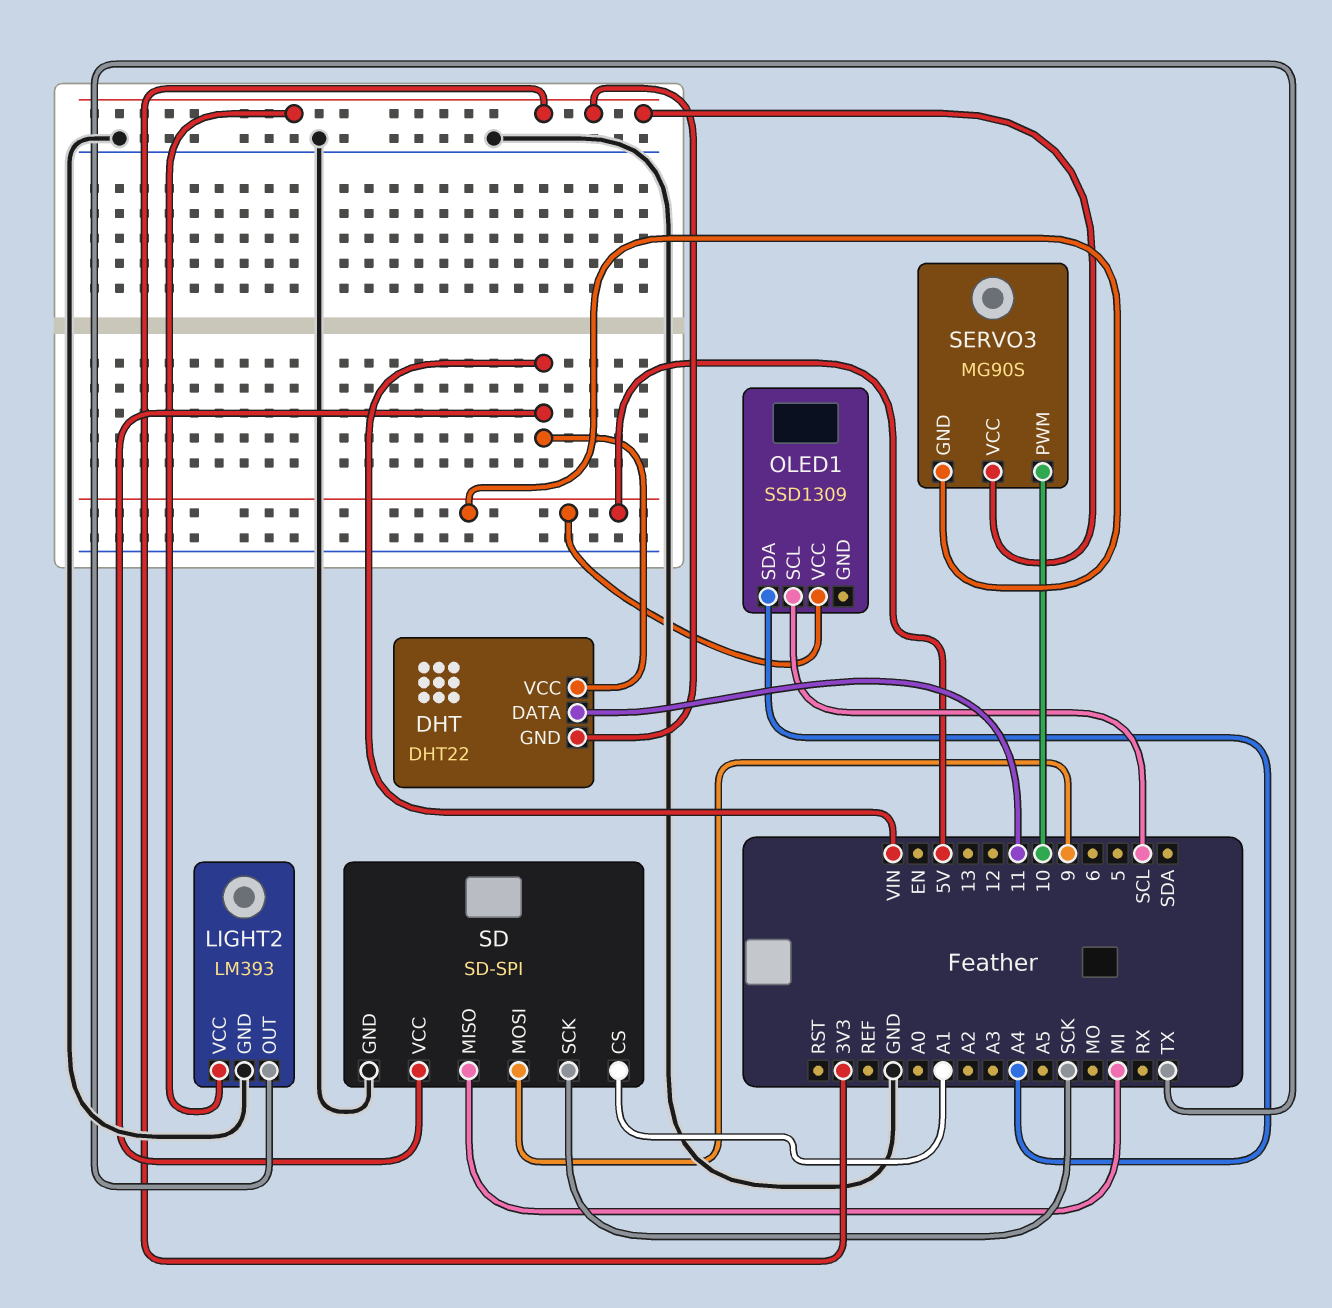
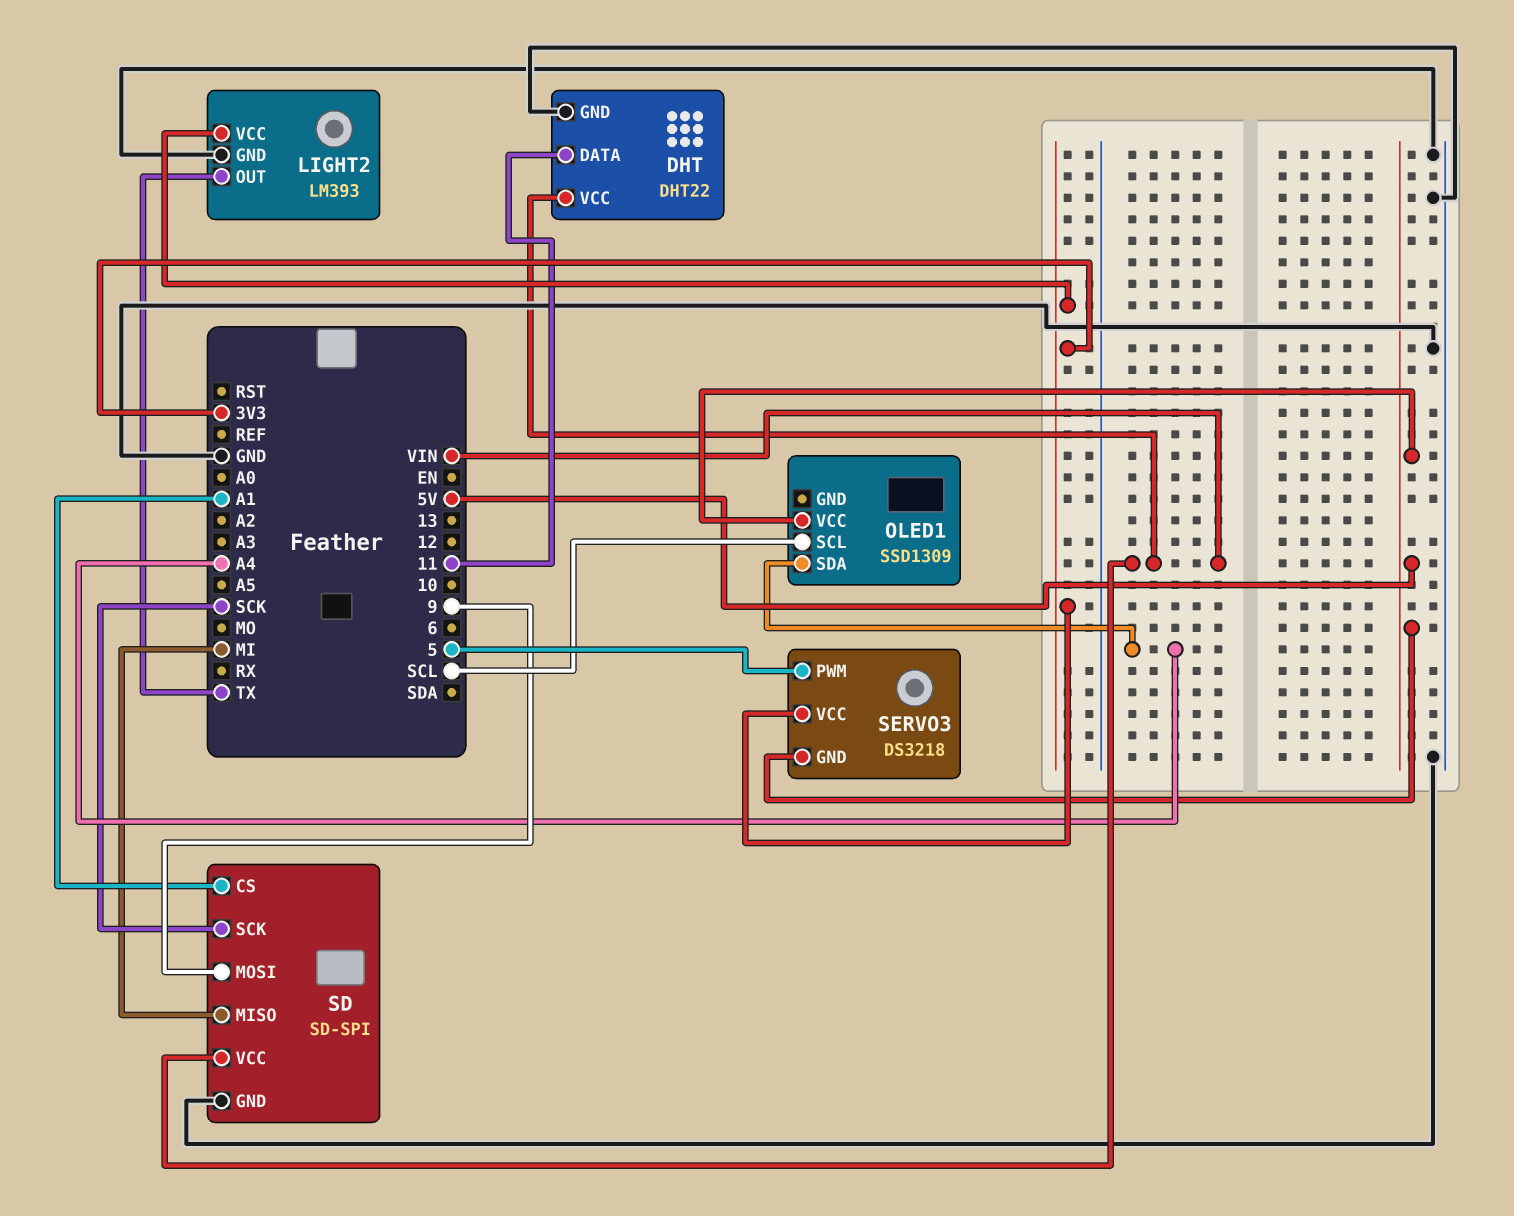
DHT pin GND: 3V3 -> GND
SERVO3: MG90S -> DS3218
SERVO3 pin PWM: 10 -> 5

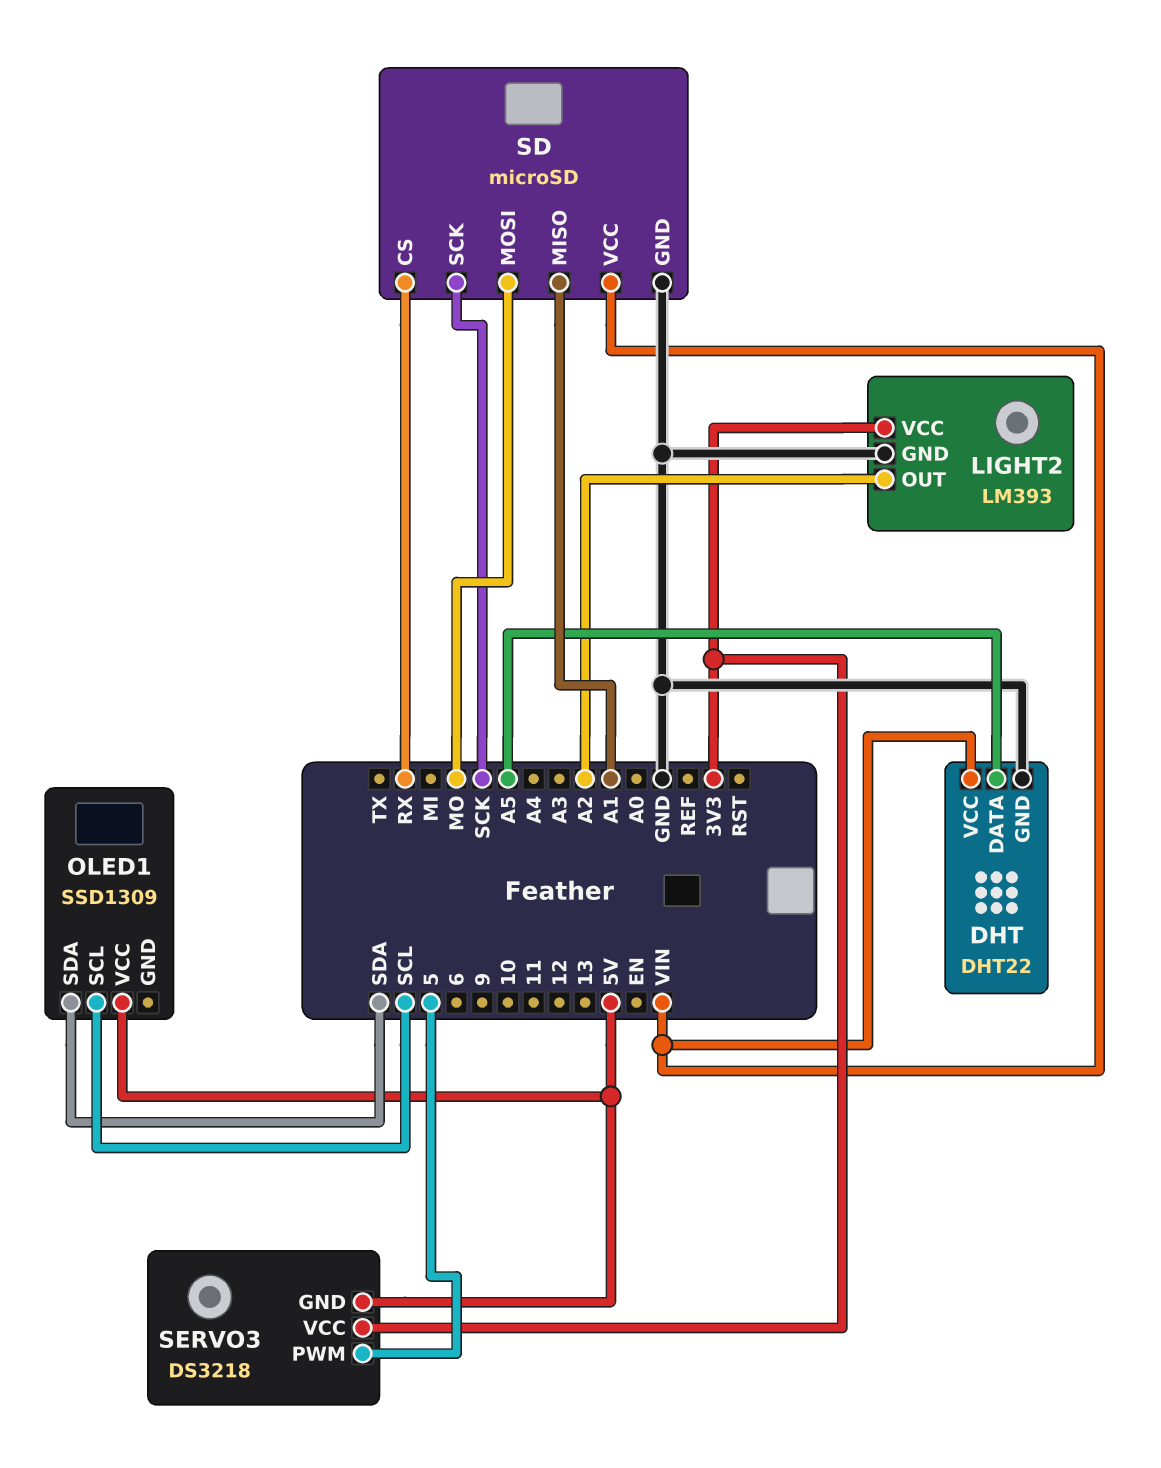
DHT pin DATA: 11 -> A5
LIGHT2 pin OUT: TX -> A2
OLED1 pin SDA: A4 -> SDA
SD: SD-SPI -> microSD
SD pin CS: A1 -> RX
SD pin MISO: MI -> A1
SD pin MOSI: 9 -> MO

